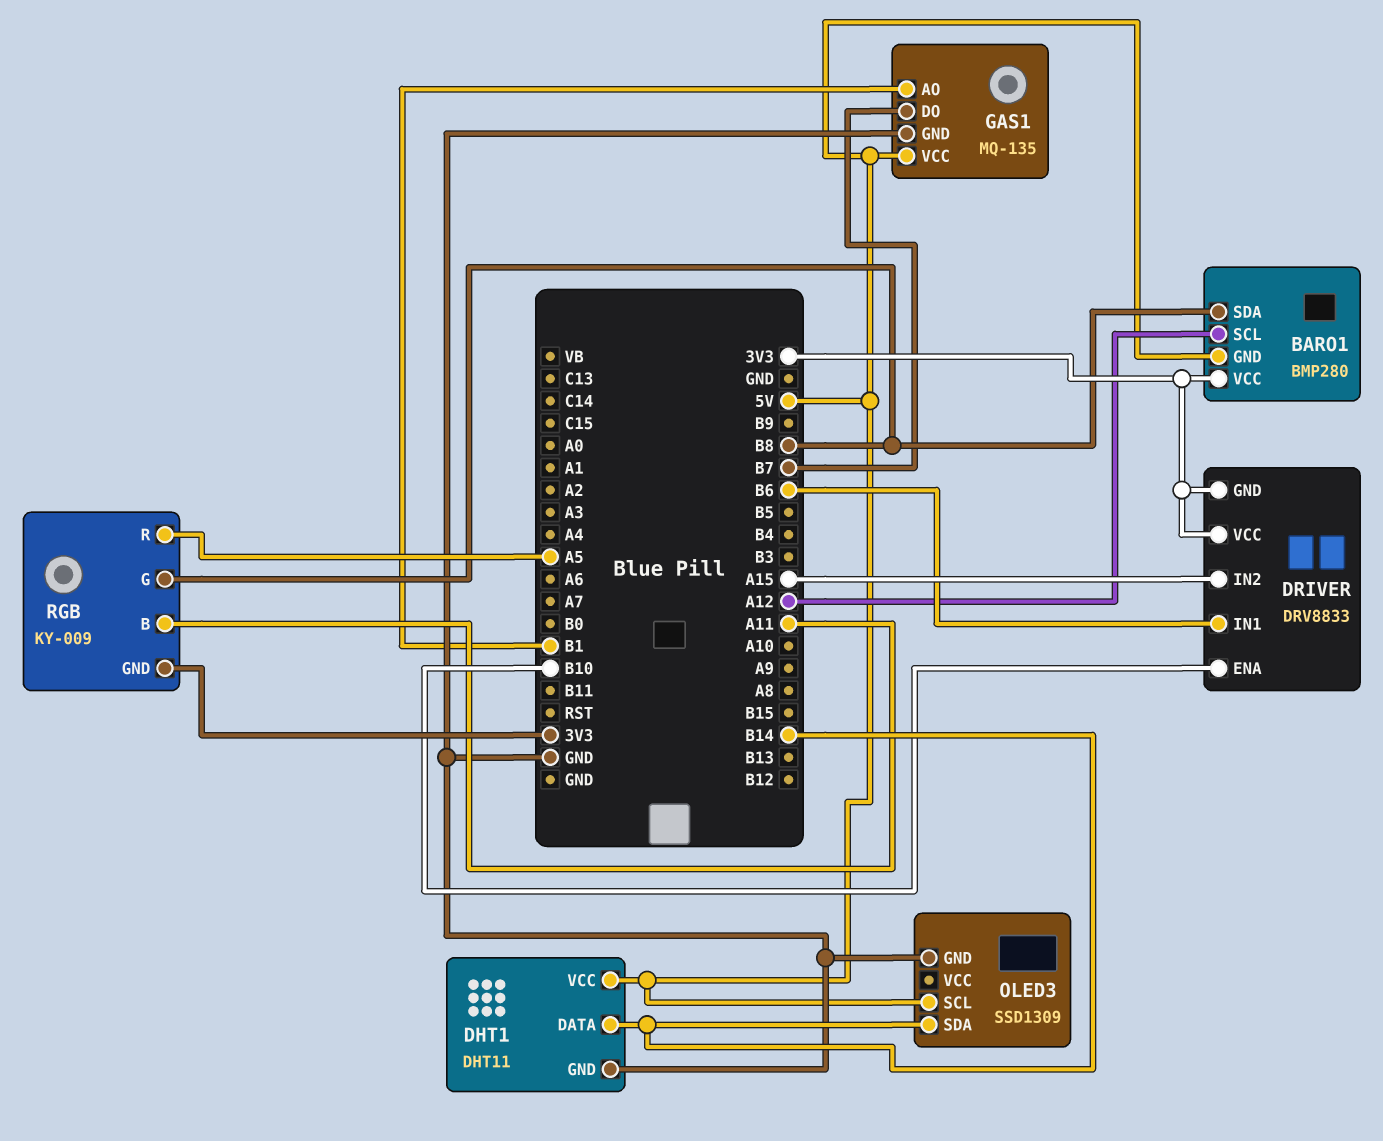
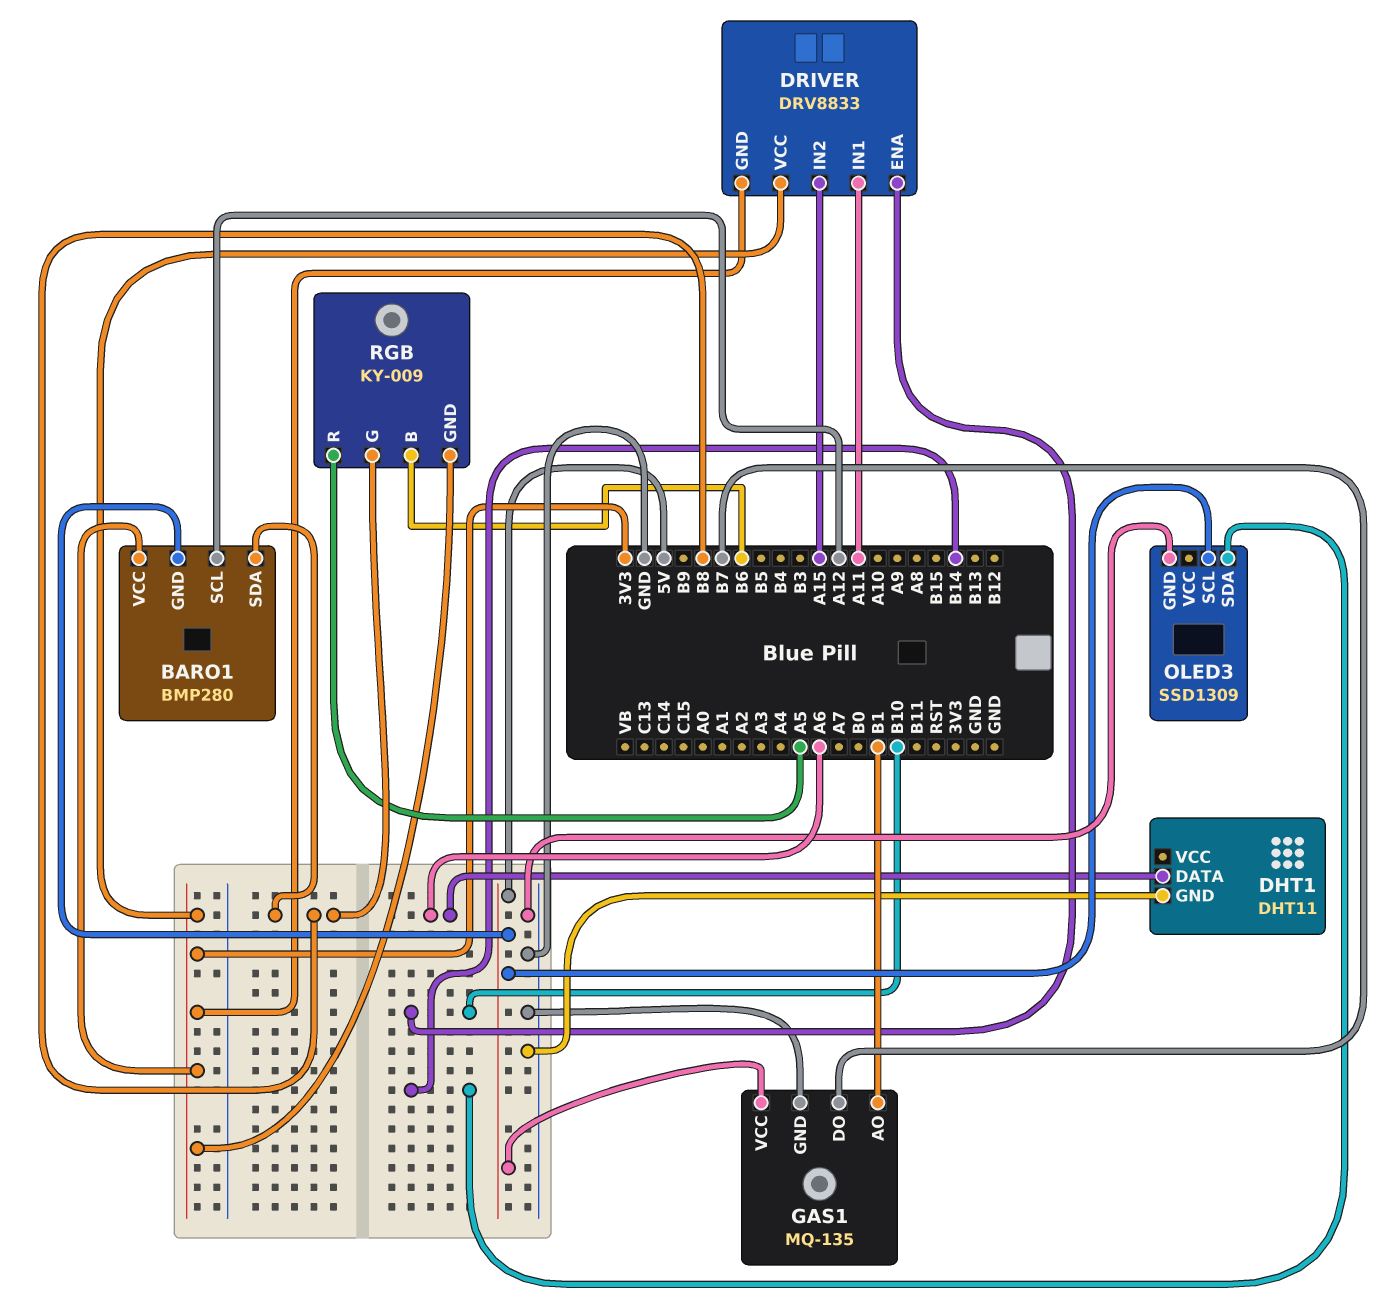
DHT1 pin DATA: B14 -> A6
DHT1 pin VCC: 5V -> none
DRIVER pin IN1: B6 -> A11
RGB pin B: A11 -> B6

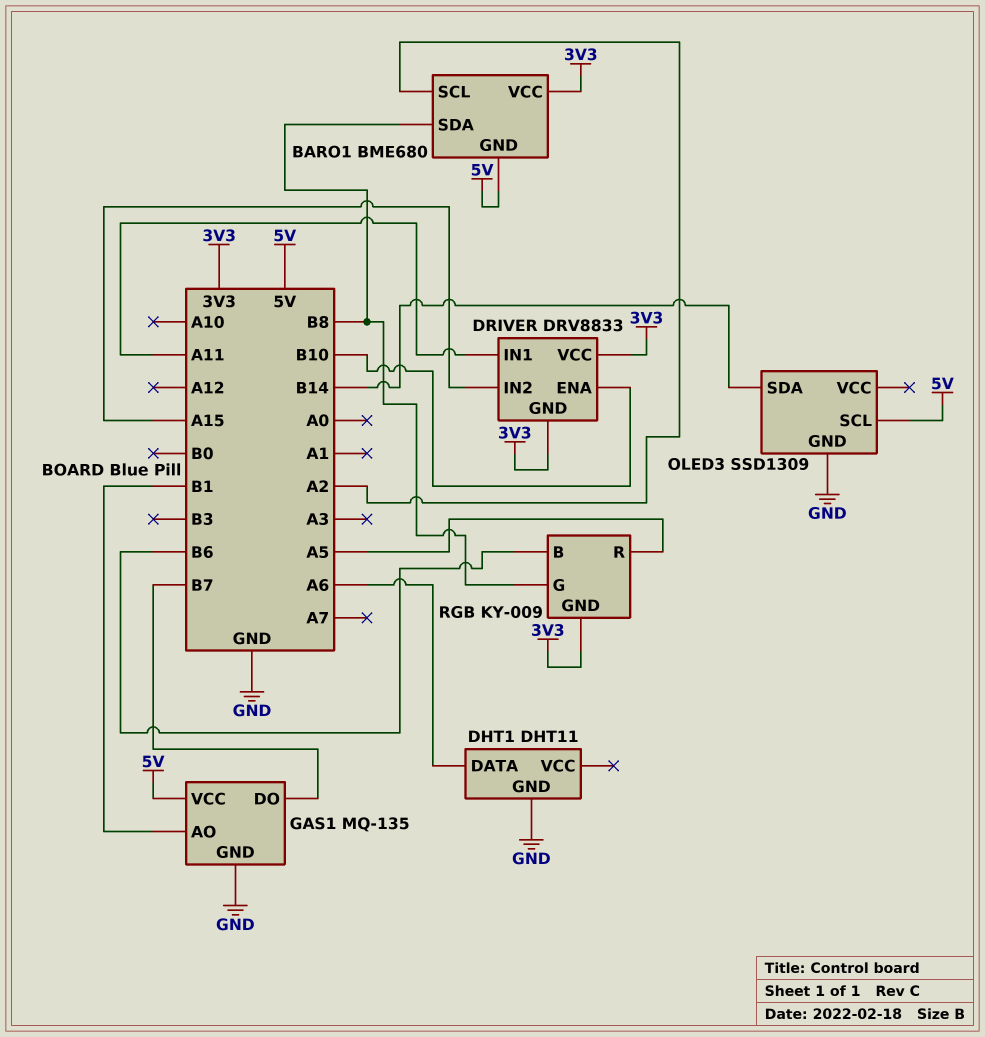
BARO1: BMP280 -> BME680
BARO1 pin SCL: A12 -> A2

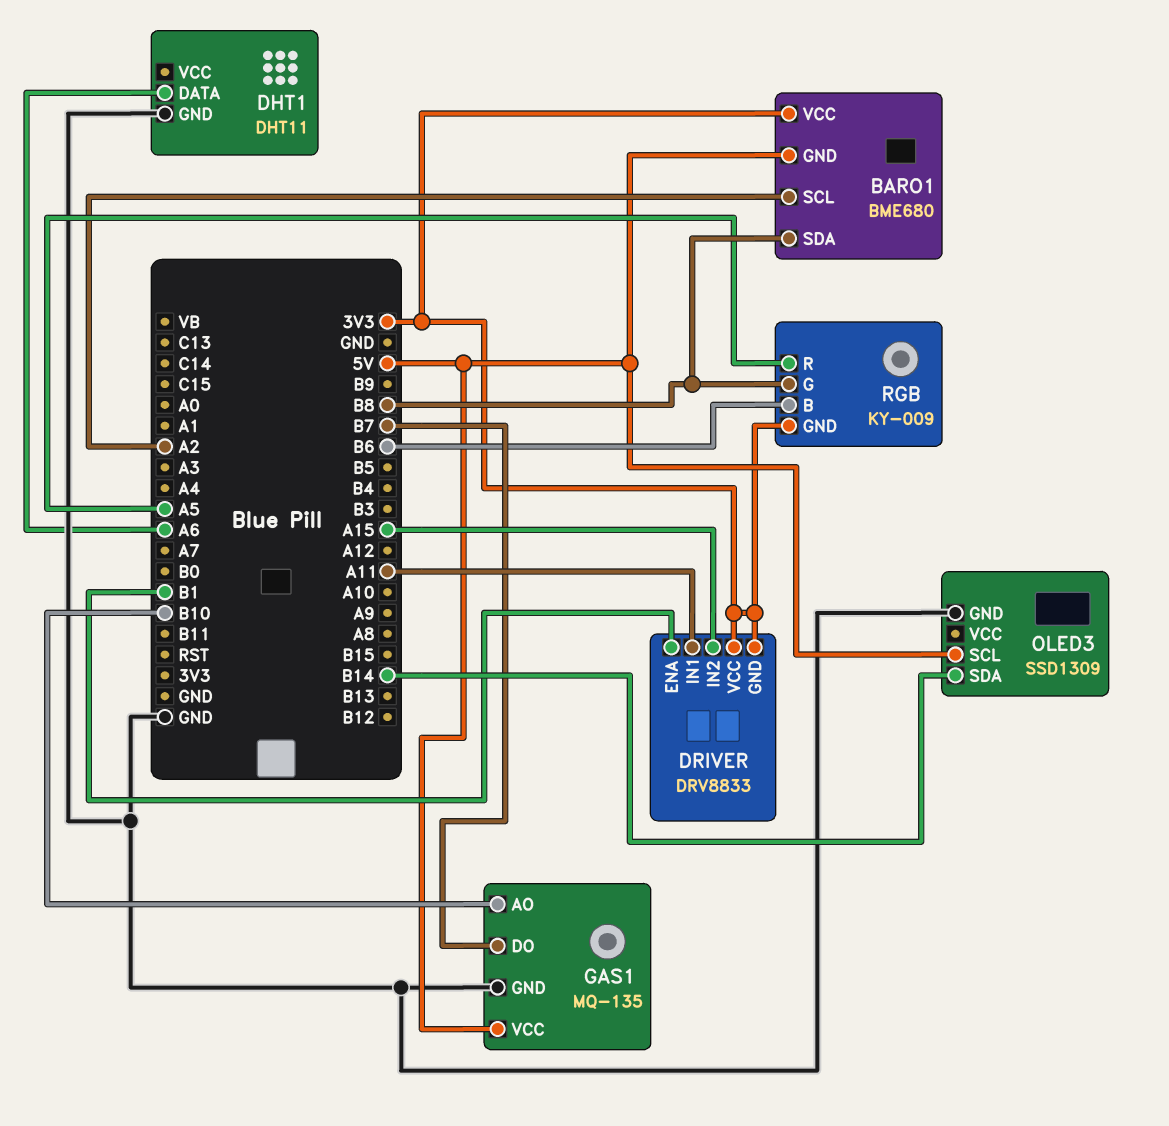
DRIVER pin ENA: B10 -> B1
GAS1 pin AO: B1 -> B10

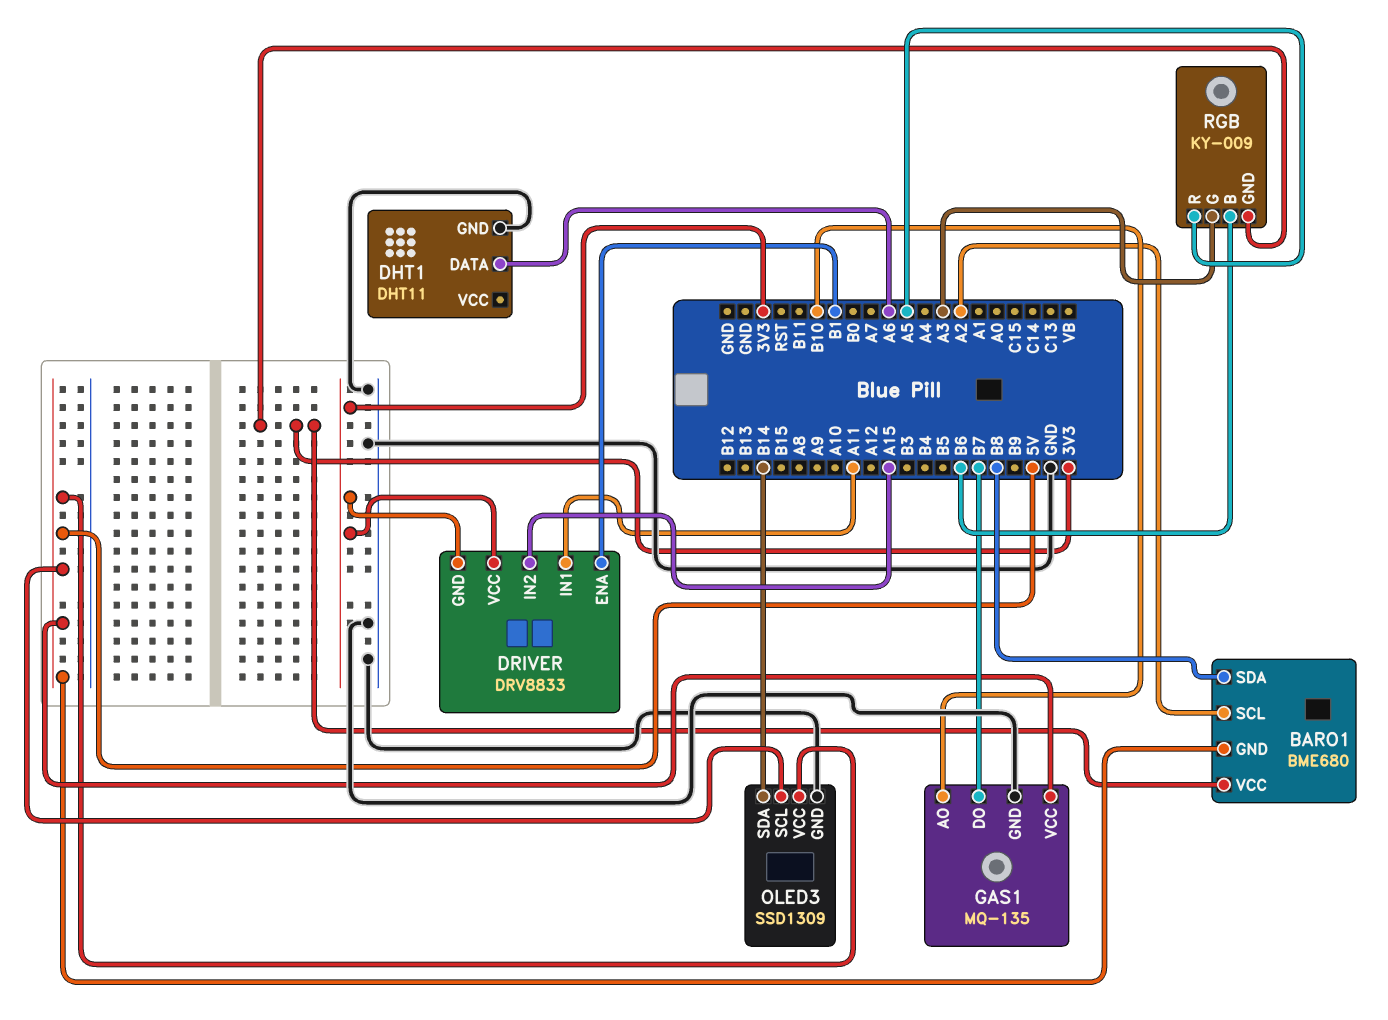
OLED3 pin VCC: none -> 5V
RGB pin G: B8 -> A3

